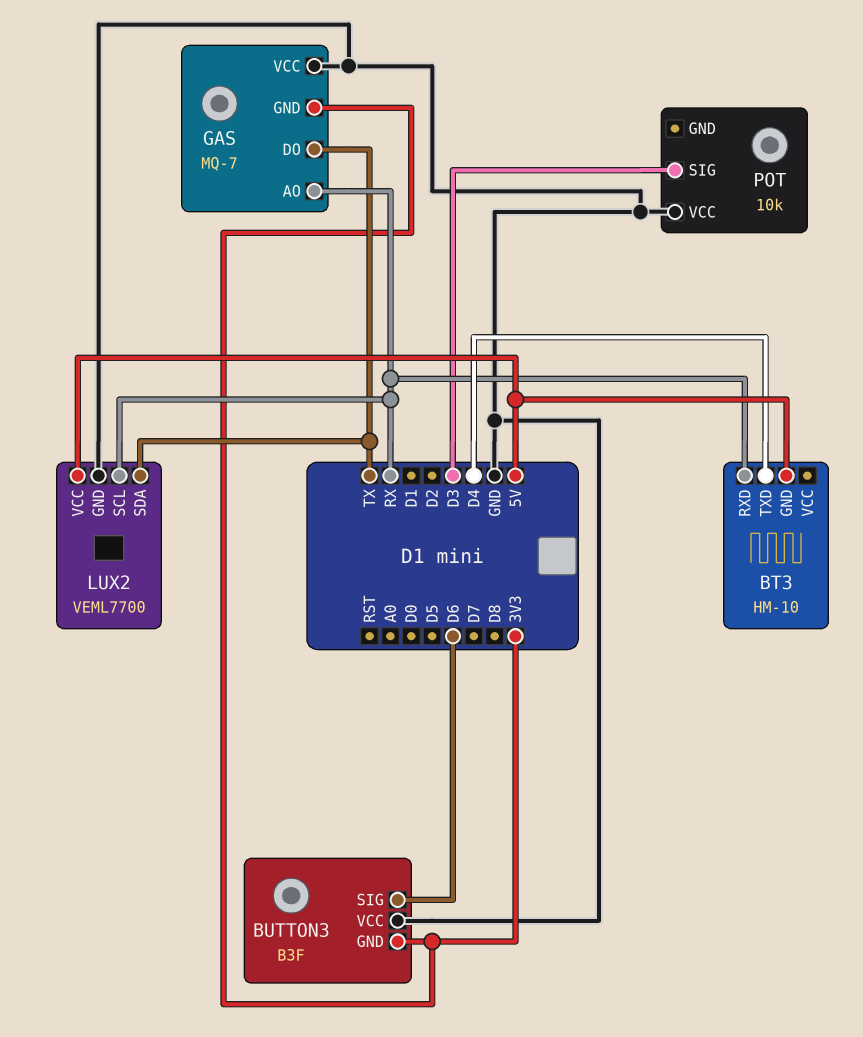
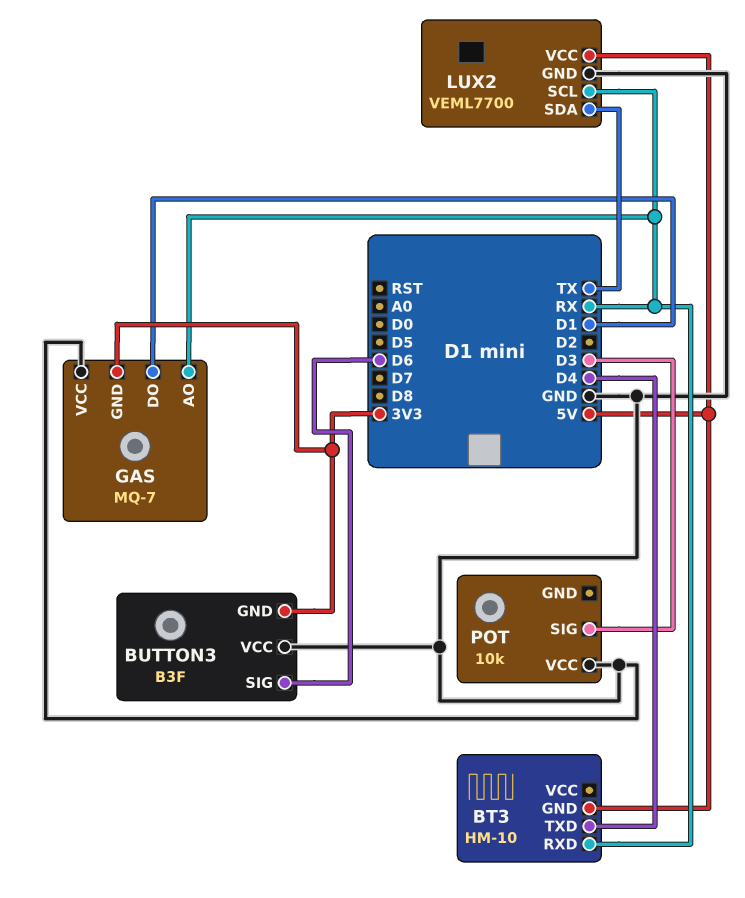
GAS pin DO: TX -> D1

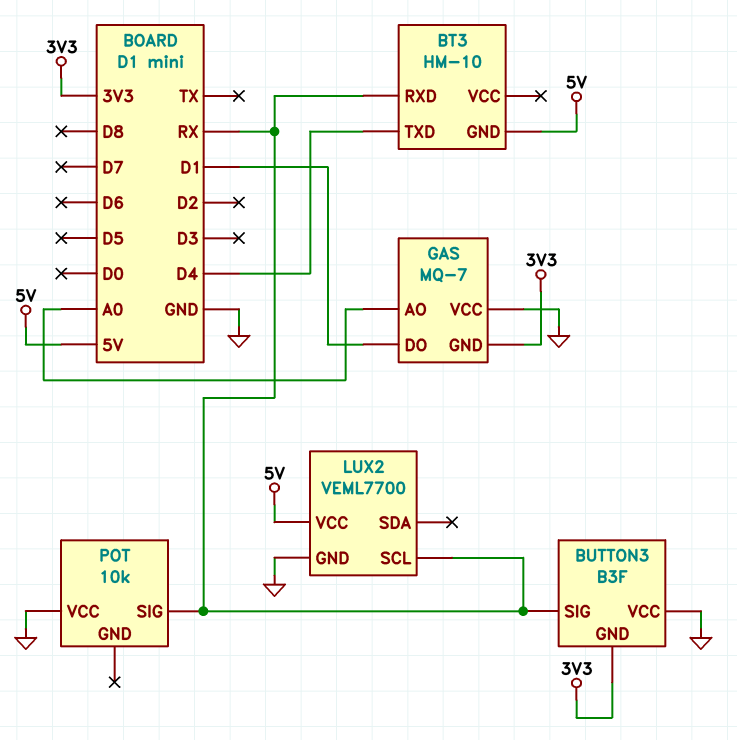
BUTTON3 pin SIG: D6 -> RX
GAS pin AO: RX -> A0
LUX2 pin SDA: TX -> none
POT pin SIG: D3 -> RX

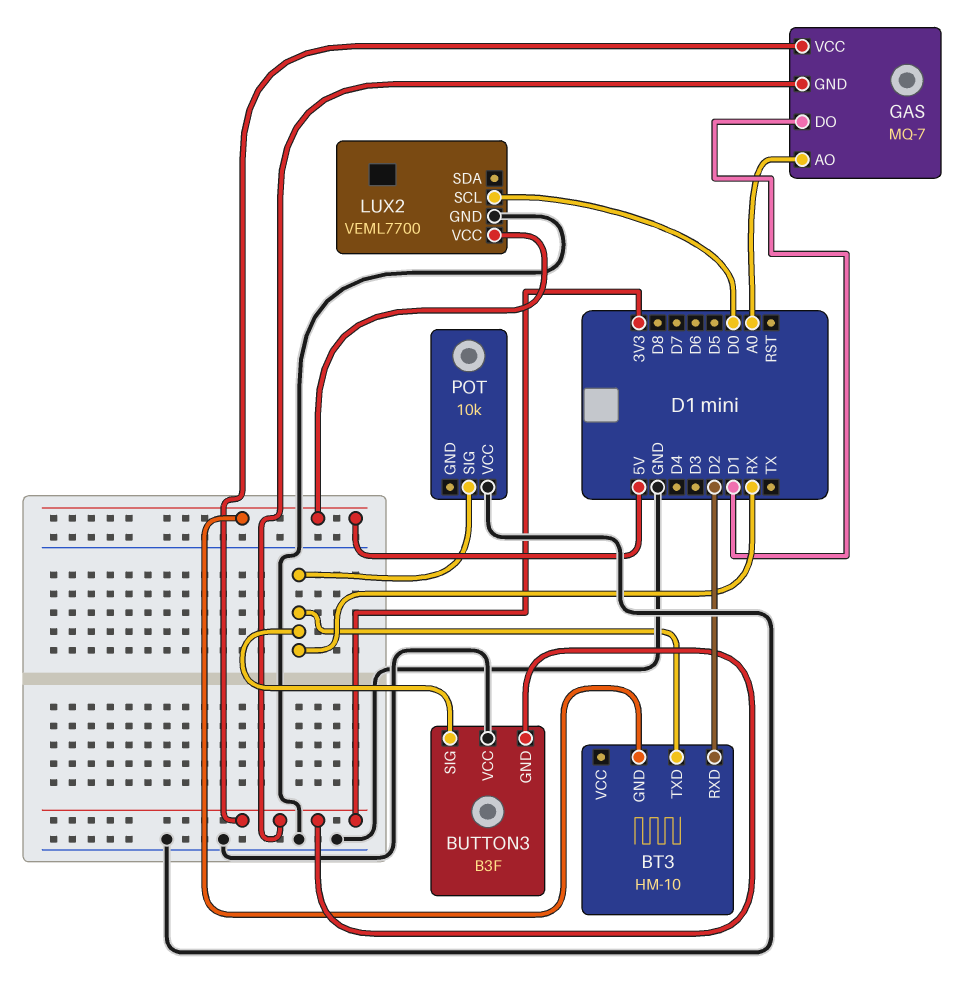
BT3 pin RXD: RX -> D2
BT3 pin TXD: D4 -> RX
GAS pin VCC: GND -> 3V3
LUX2 pin SCL: RX -> D0

